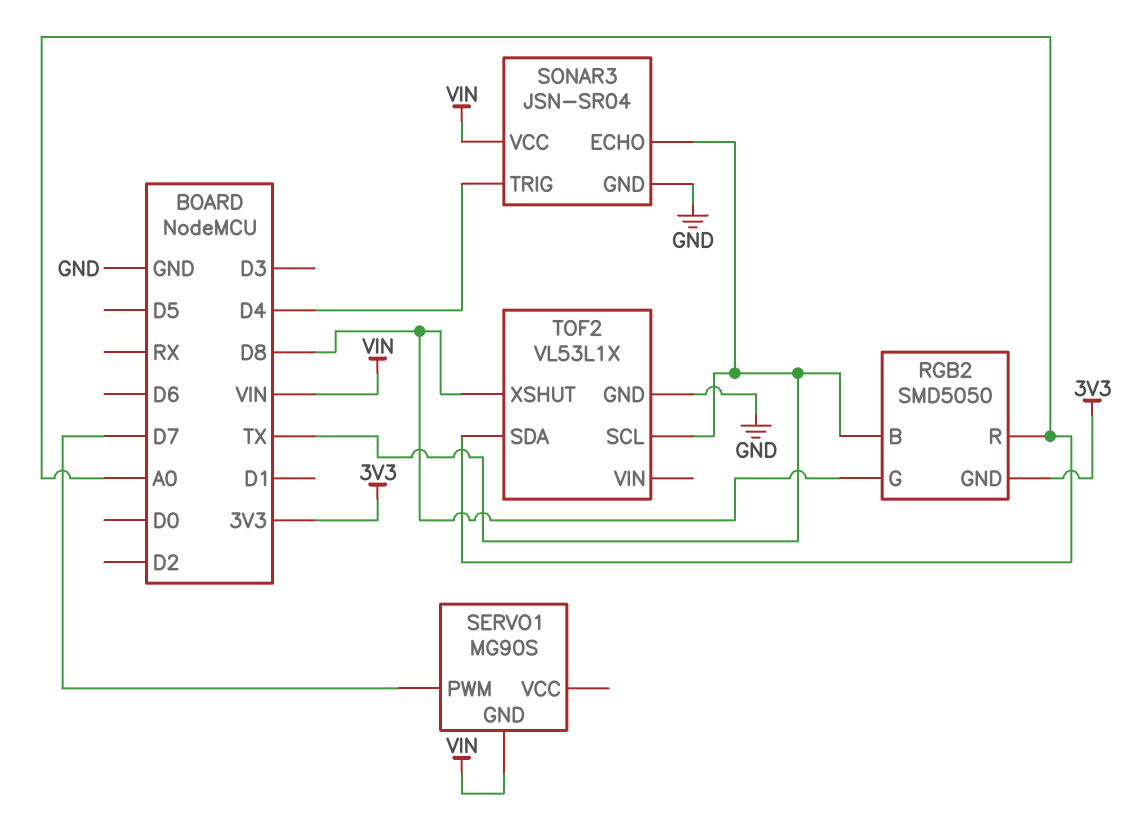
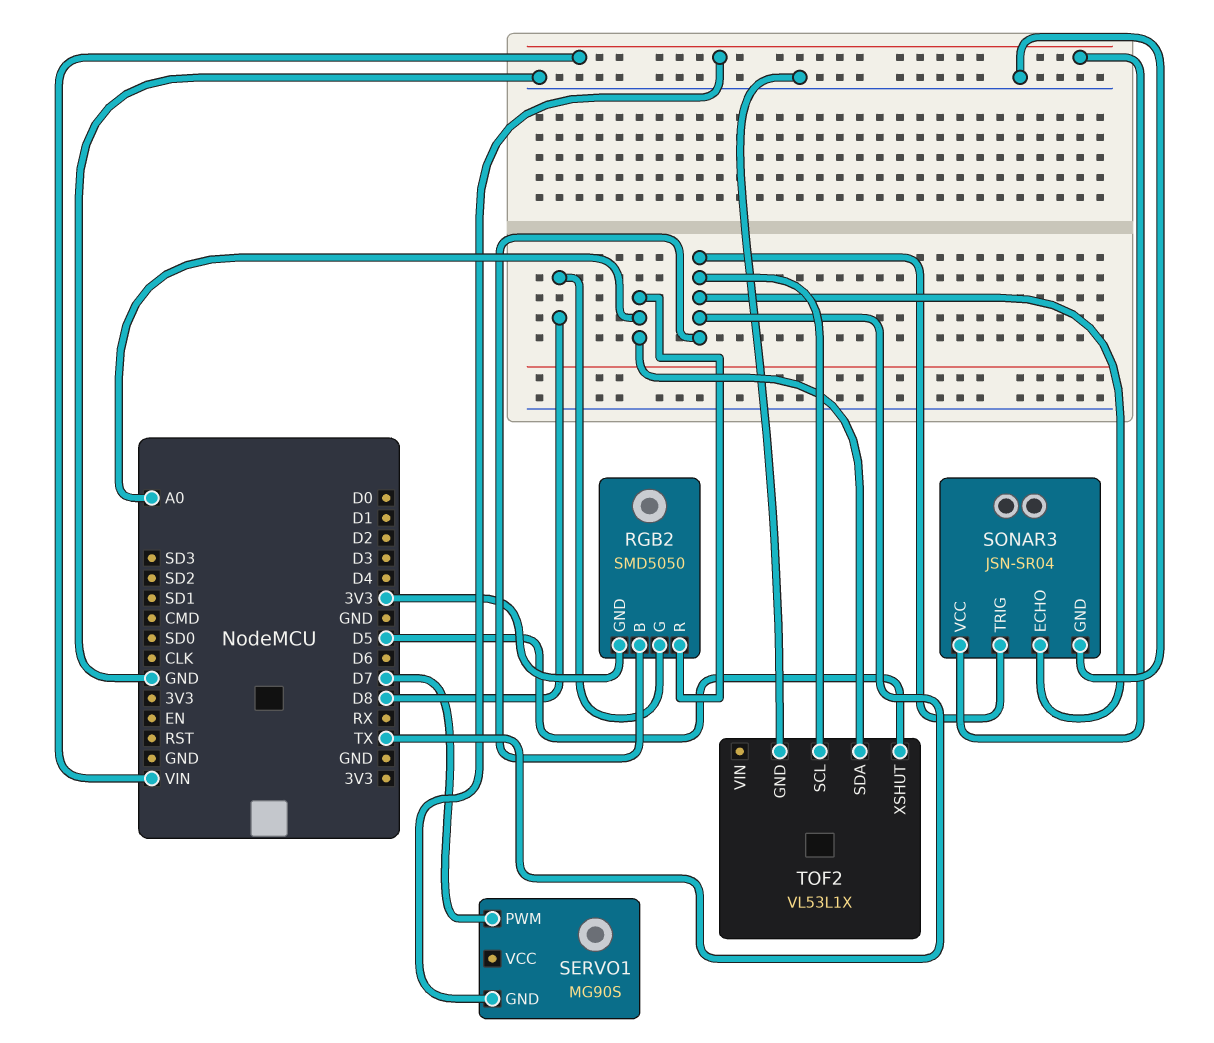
SONAR3 pin TRIG: D4 -> TX
TOF2 pin XSHUT: D8 -> D5

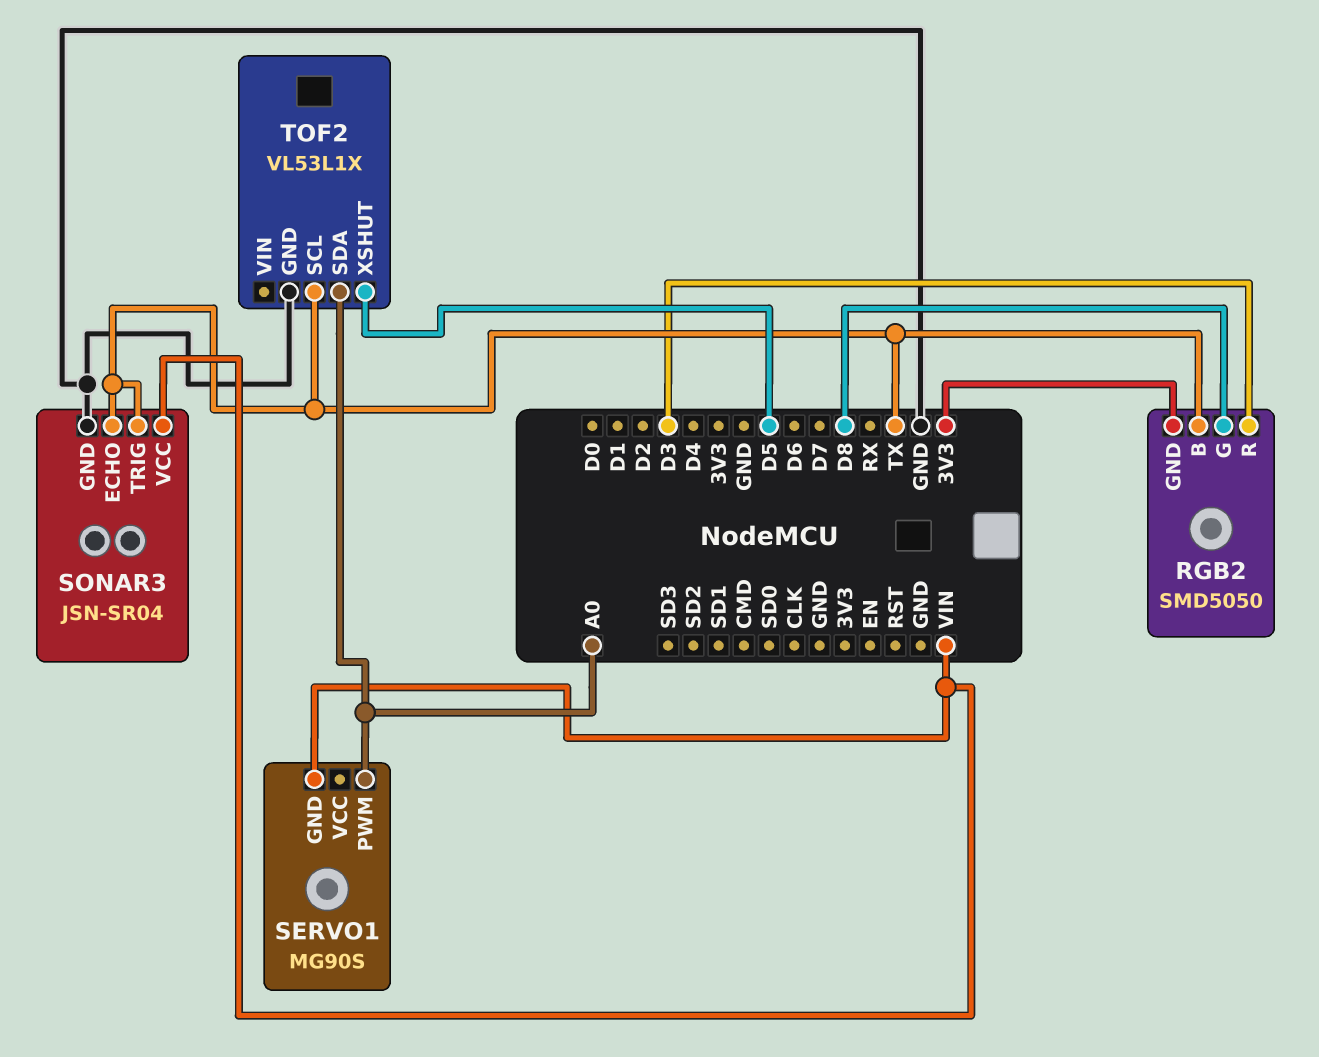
RGB2 pin R: A0 -> D3
SERVO1 pin PWM: D7 -> A0

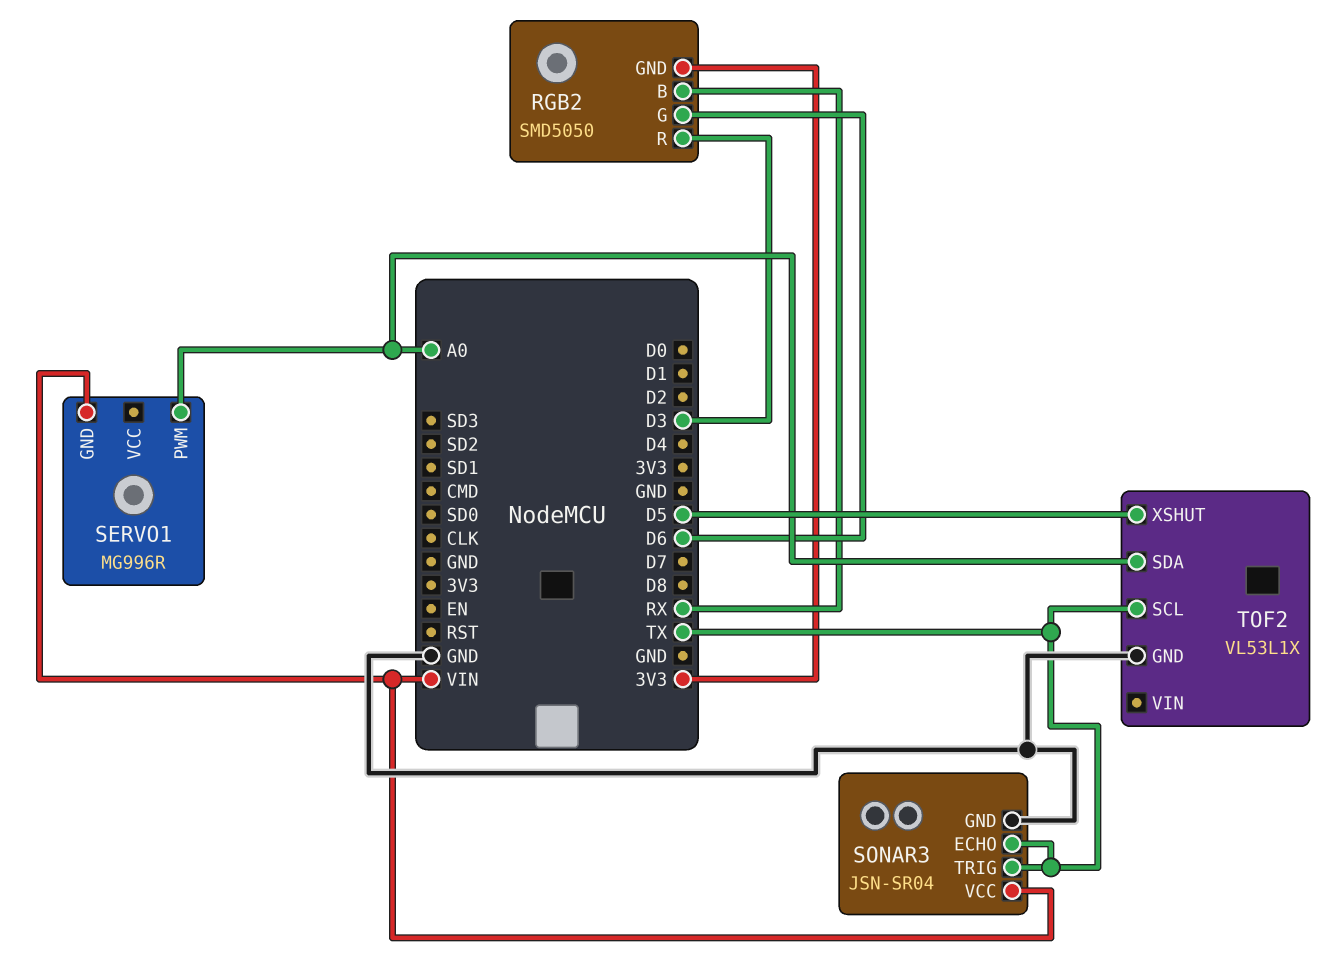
RGB2 pin B: TX -> RX
RGB2 pin G: D8 -> D6
SERVO1: MG90S -> MG996R

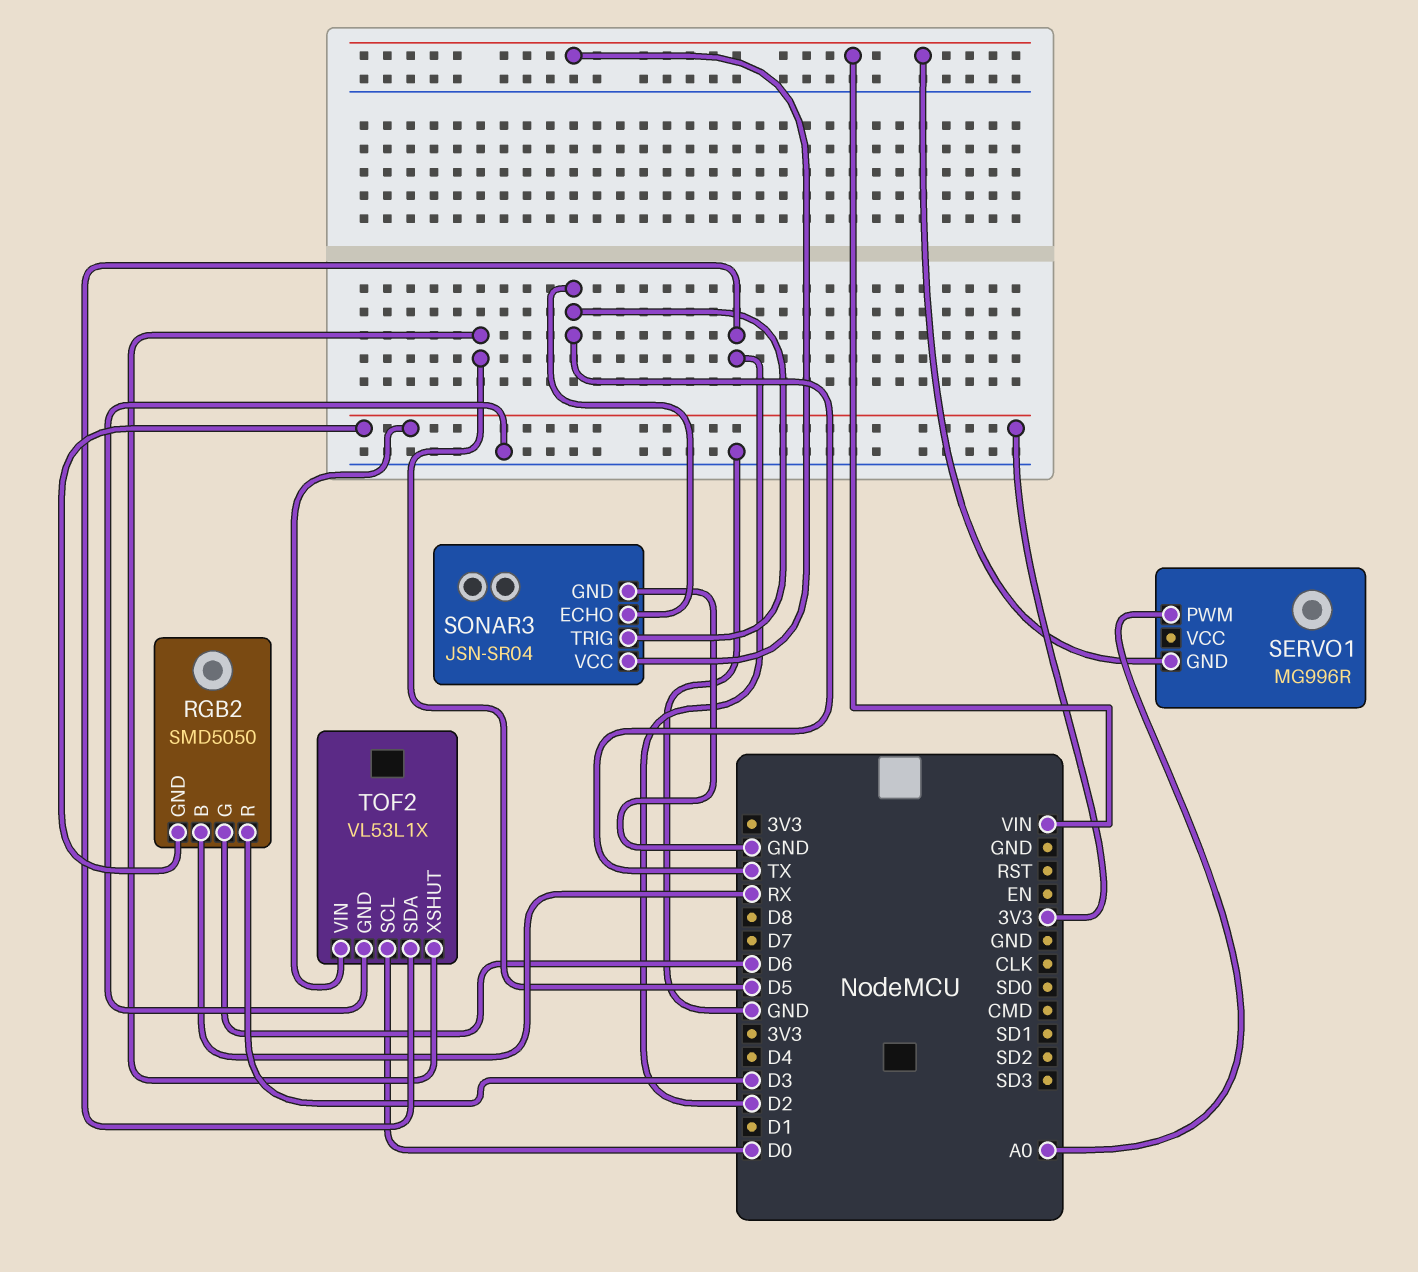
TOF2 pin SCL: TX -> D0
TOF2 pin SDA: A0 -> D2
TOF2 pin VIN: none -> 3V3

